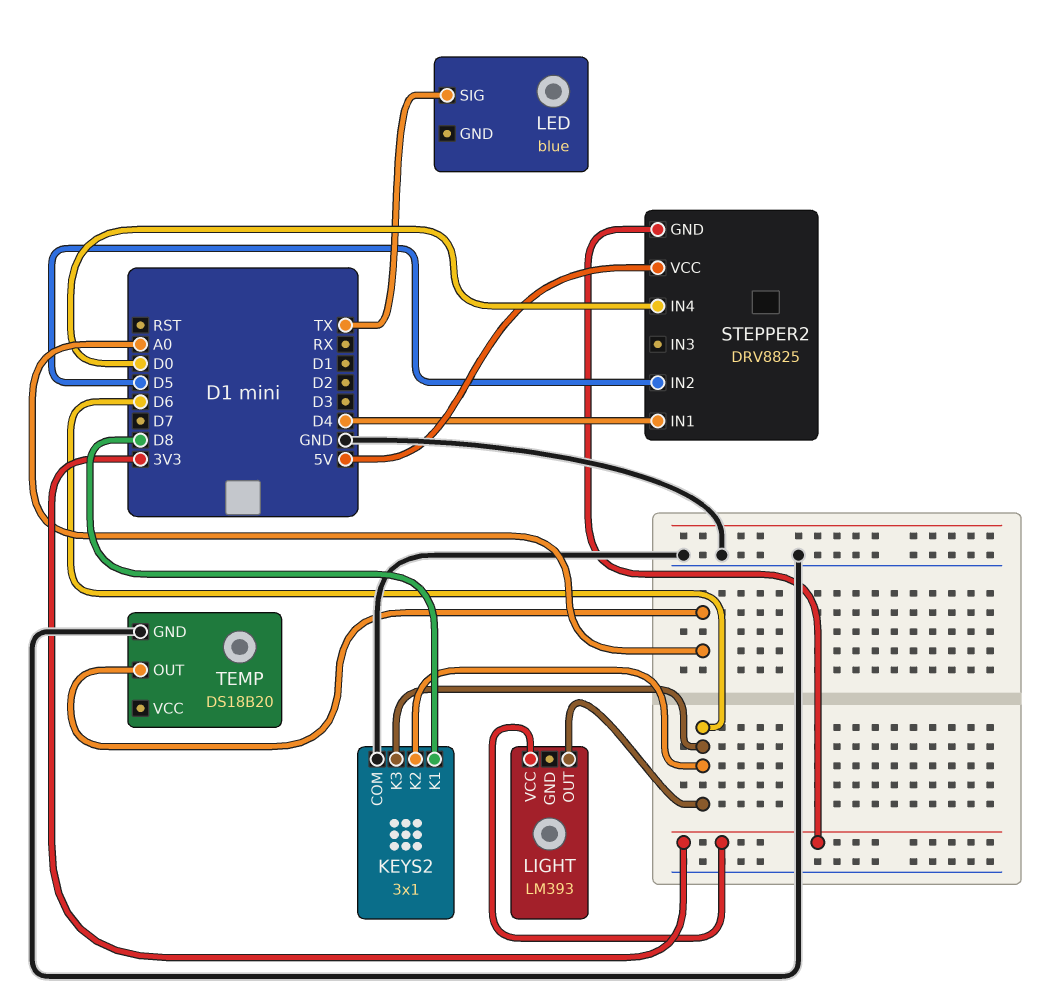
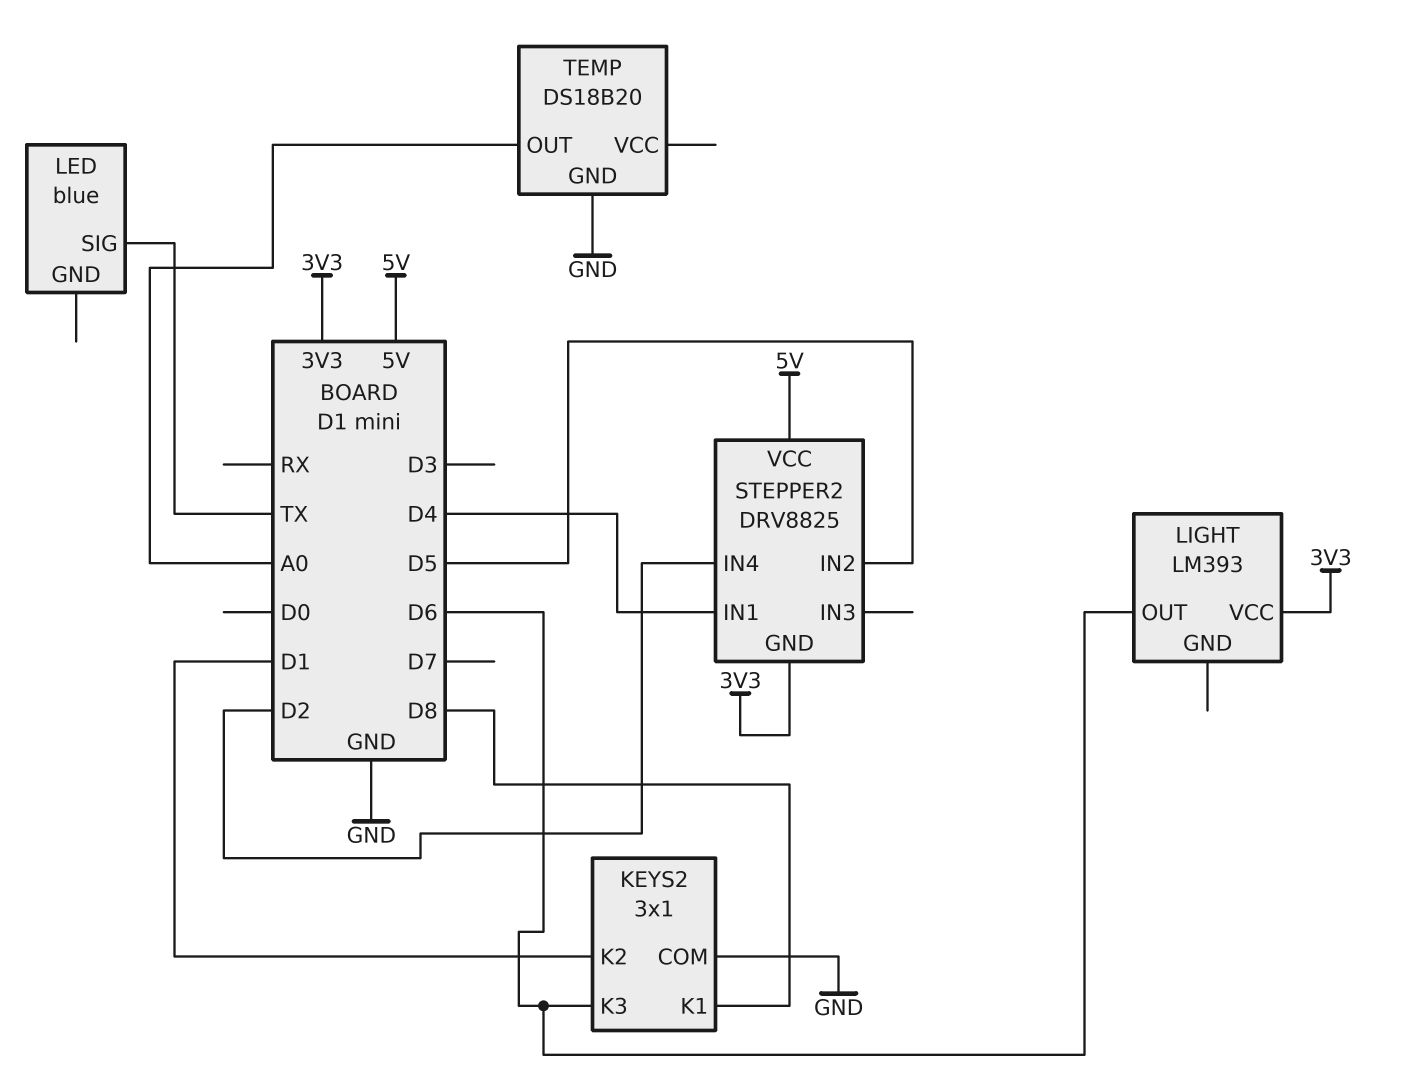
KEYS2 pin K2: D6 -> D1
STEPPER2 pin IN4: D0 -> D2

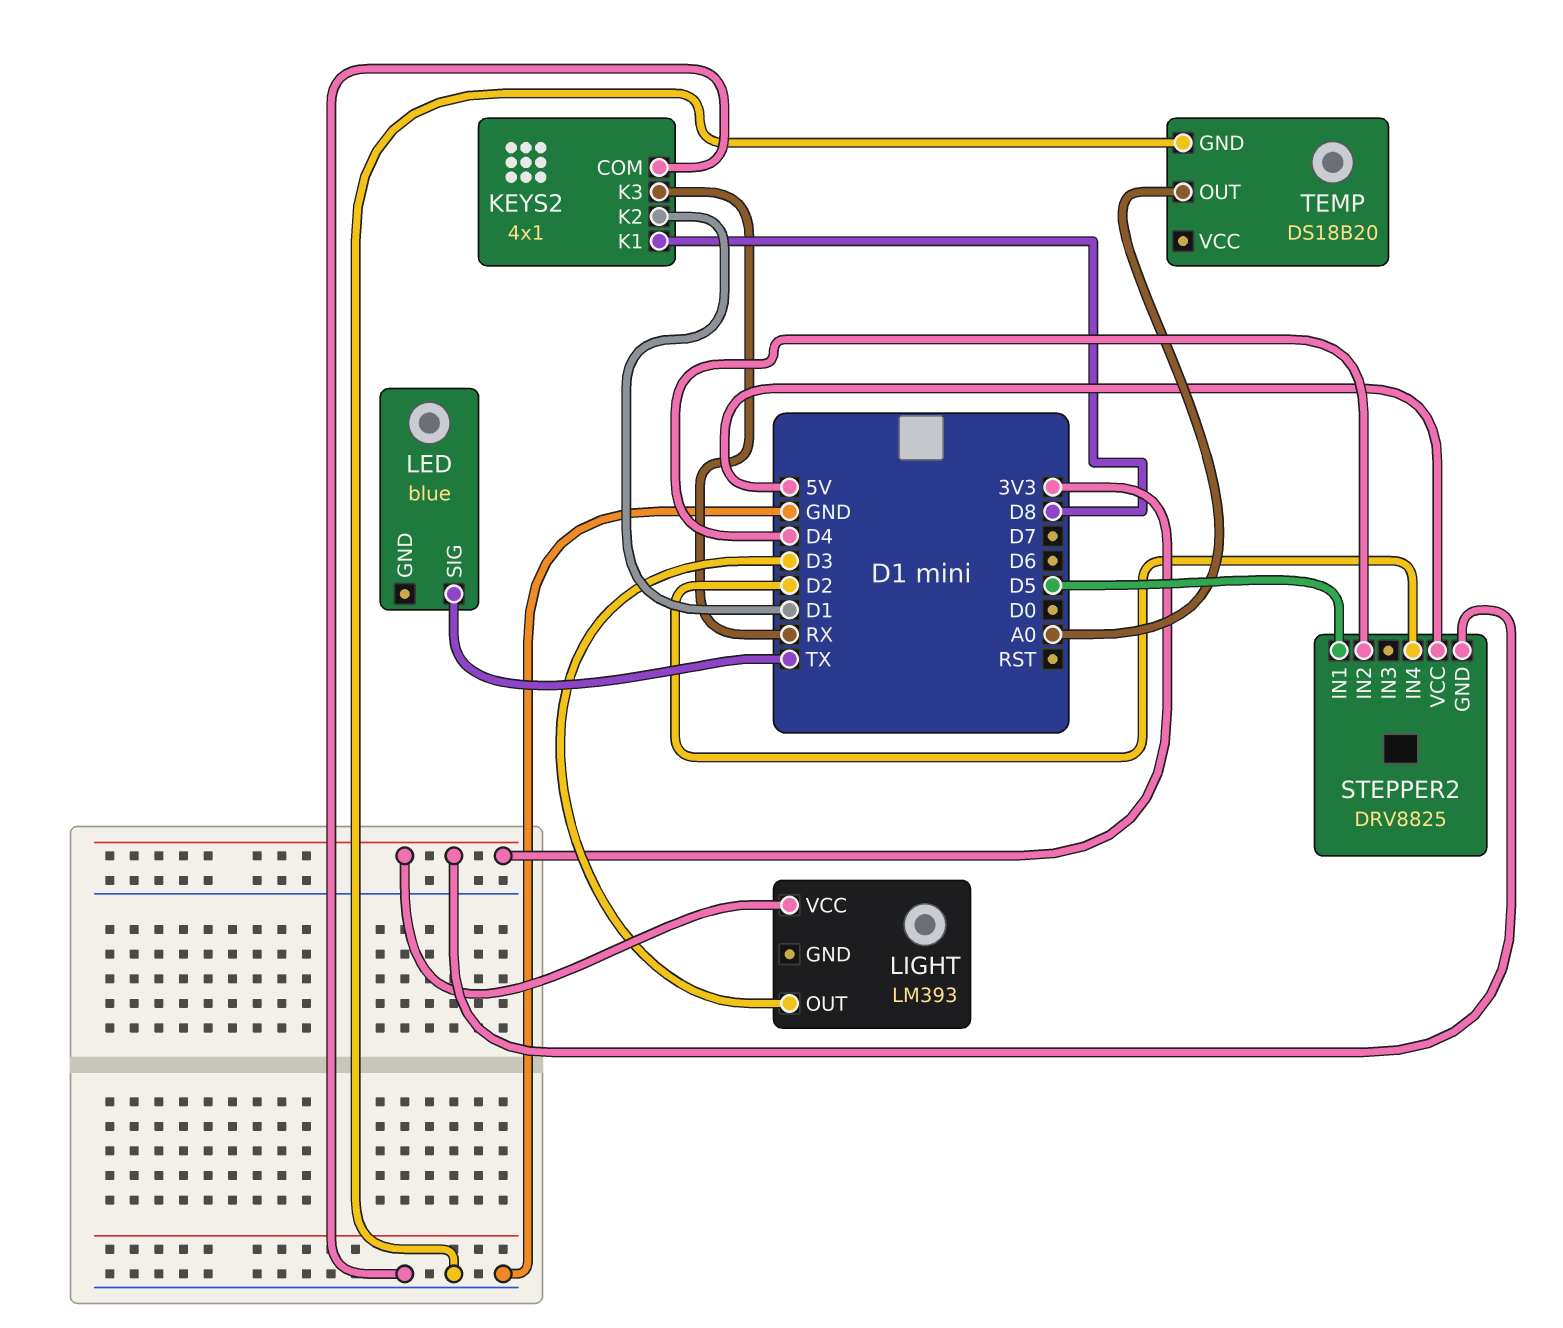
KEYS2: 3x1 -> 4x1
KEYS2 pin K3: D6 -> RX
LIGHT pin OUT: D6 -> D3
STEPPER2 pin IN1: D4 -> D5
STEPPER2 pin IN2: D5 -> D4

